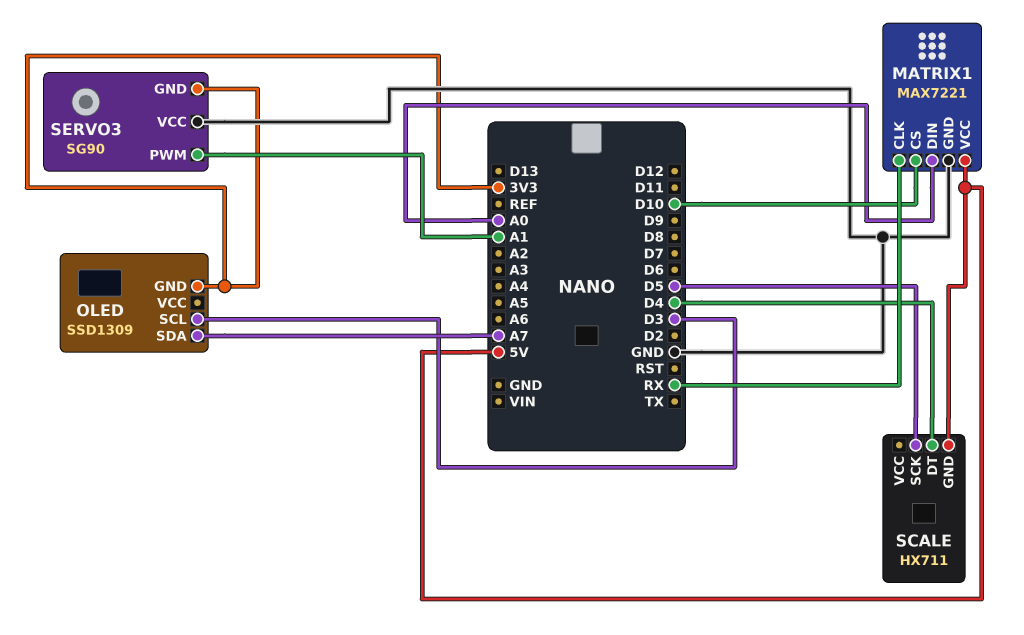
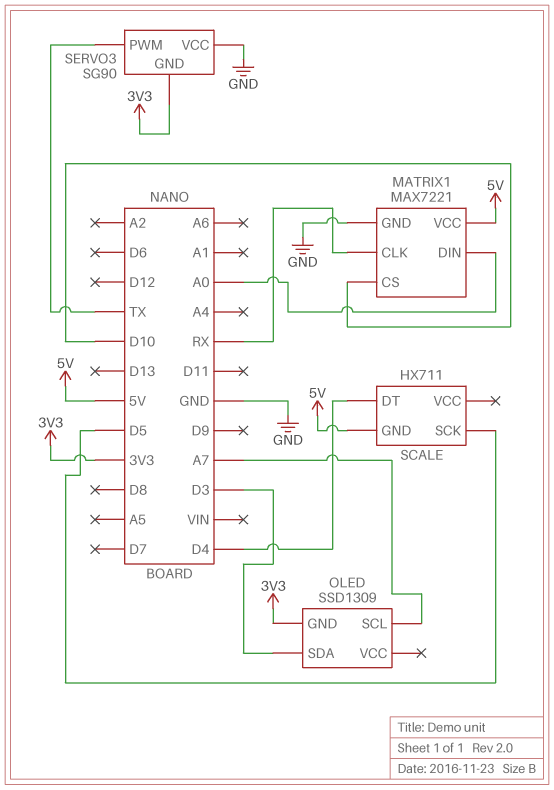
OLED pin SCL: D3 -> A7
OLED pin SDA: A7 -> D3
SERVO3 pin PWM: A1 -> TX

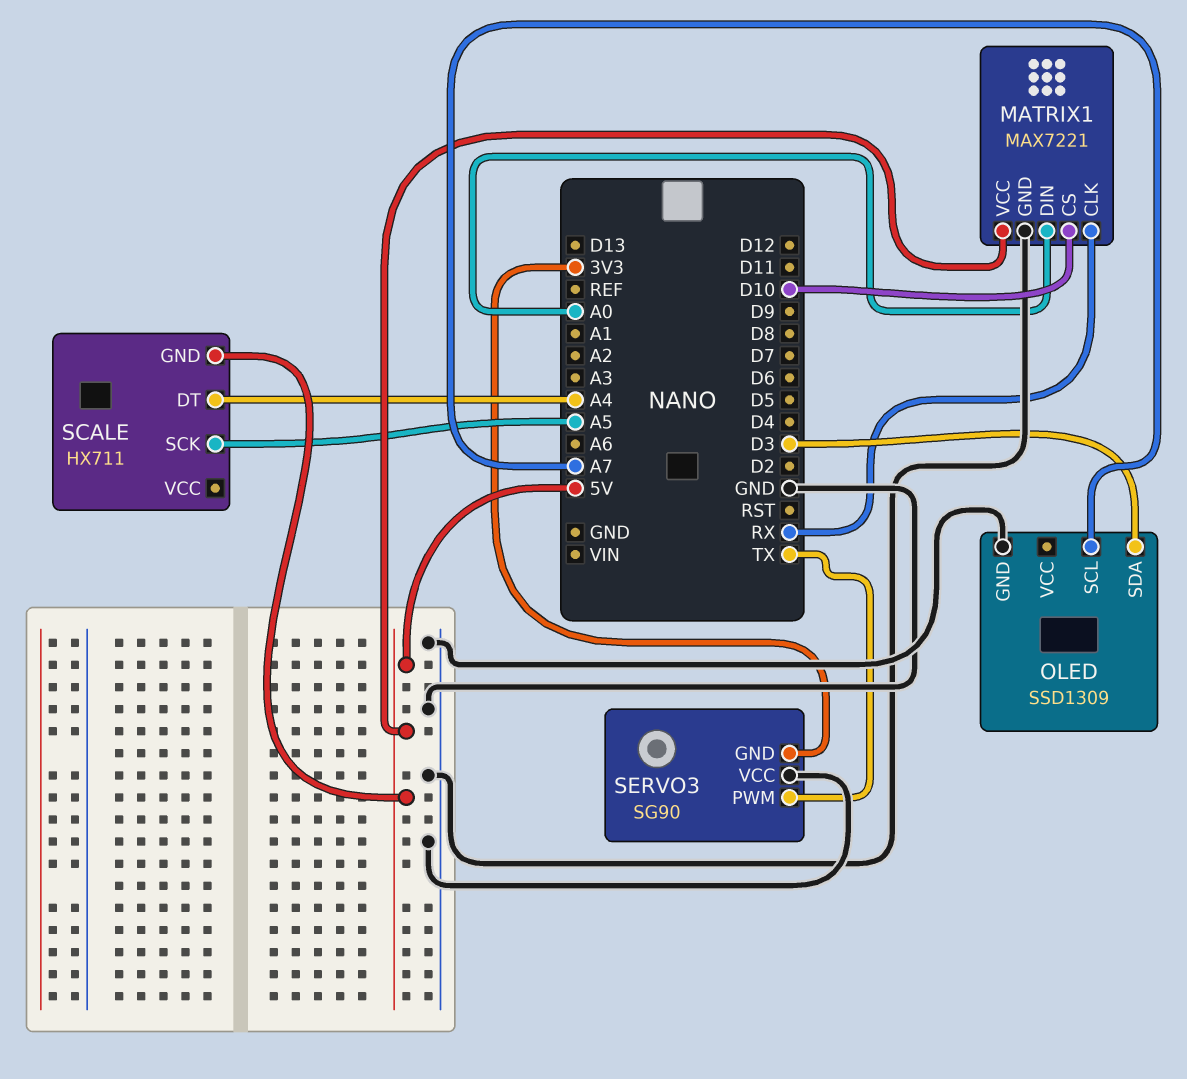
OLED pin GND: 3V3 -> GND
SCALE pin DT: D4 -> A4
SCALE pin SCK: D5 -> A5

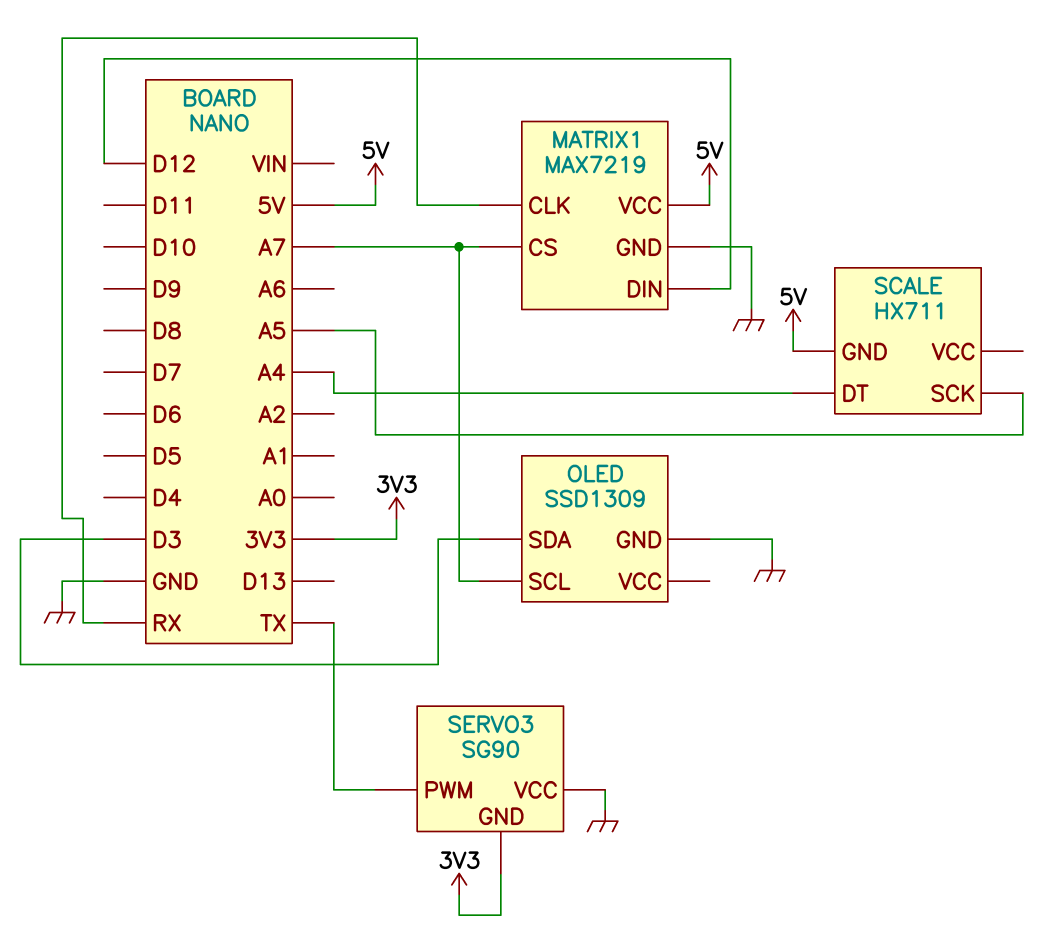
MATRIX1: MAX7221 -> MAX7219
MATRIX1 pin CS: D10 -> A7
MATRIX1 pin DIN: A0 -> D12

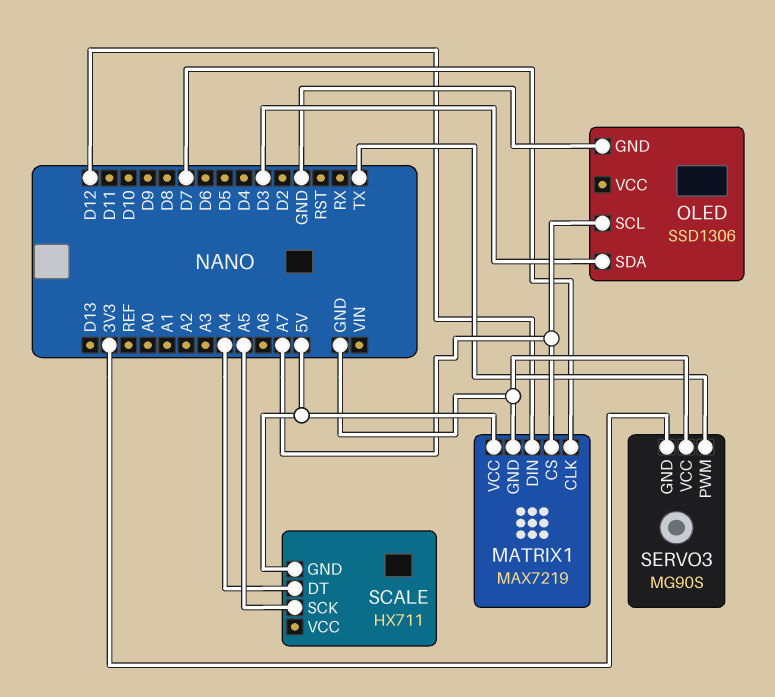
MATRIX1 pin CLK: RX -> D7
OLED: SSD1309 -> SSD1306
SERVO3: SG90 -> MG90S

